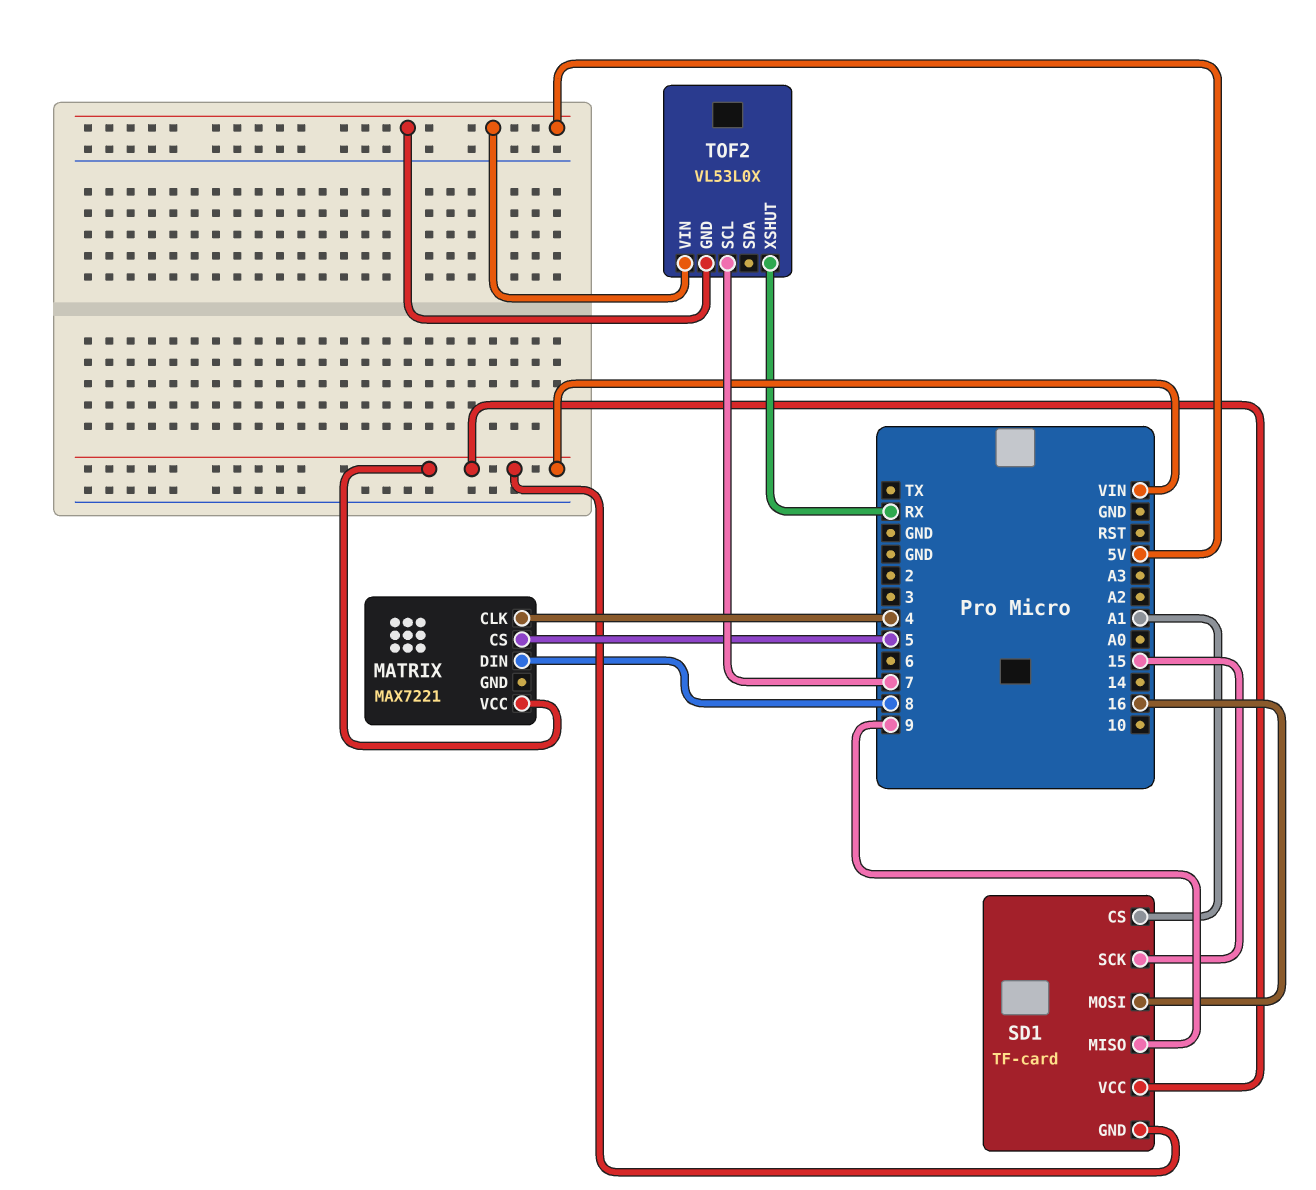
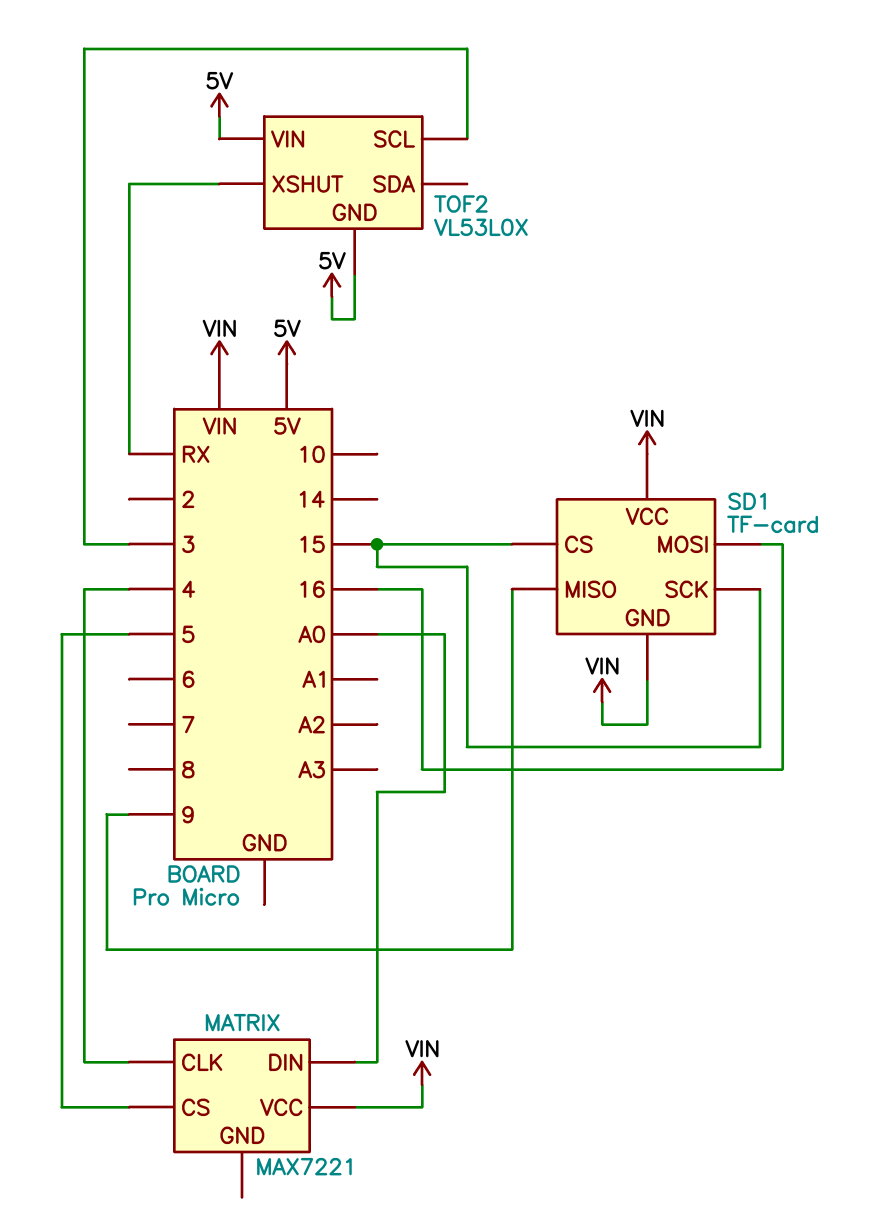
MATRIX pin DIN: 8 -> A0
SD1 pin CS: A1 -> 15
TOF2 pin SCL: 7 -> 3

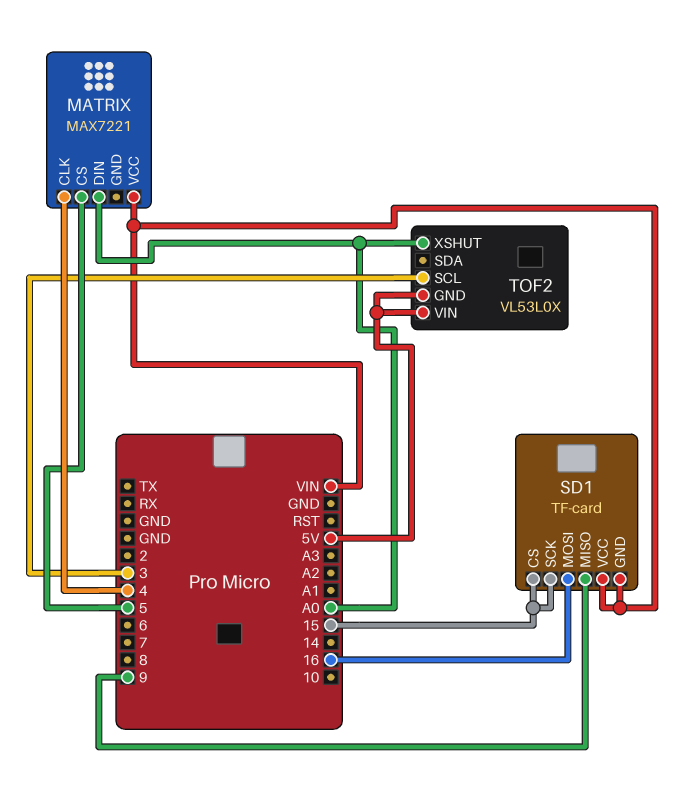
TOF2 pin XSHUT: RX -> A0

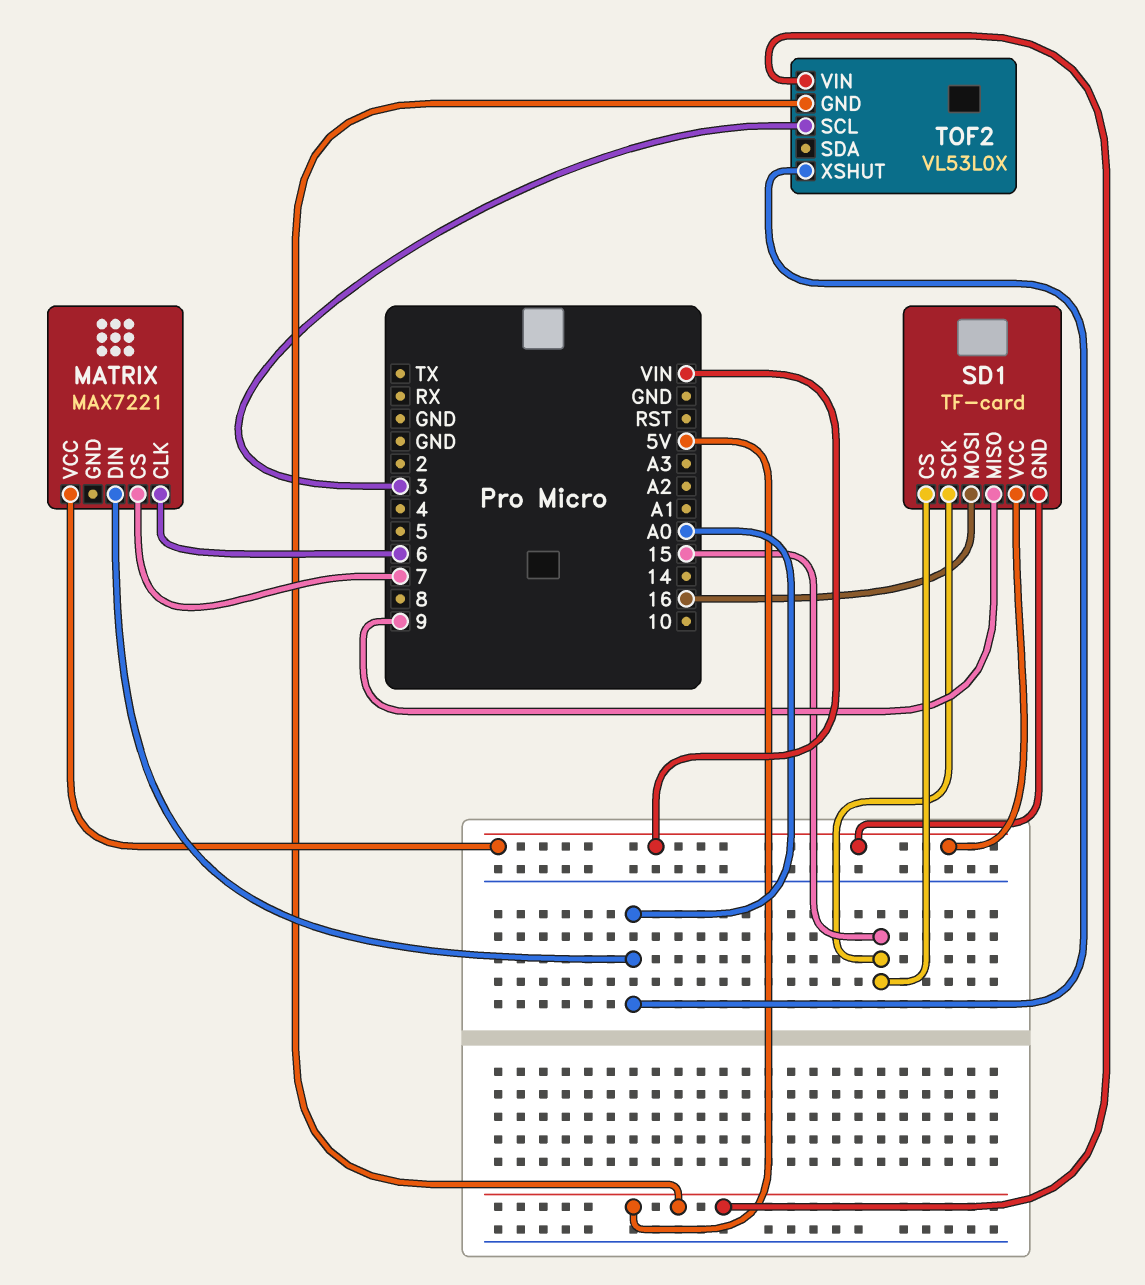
MATRIX pin CLK: 4 -> 6
MATRIX pin CS: 5 -> 7

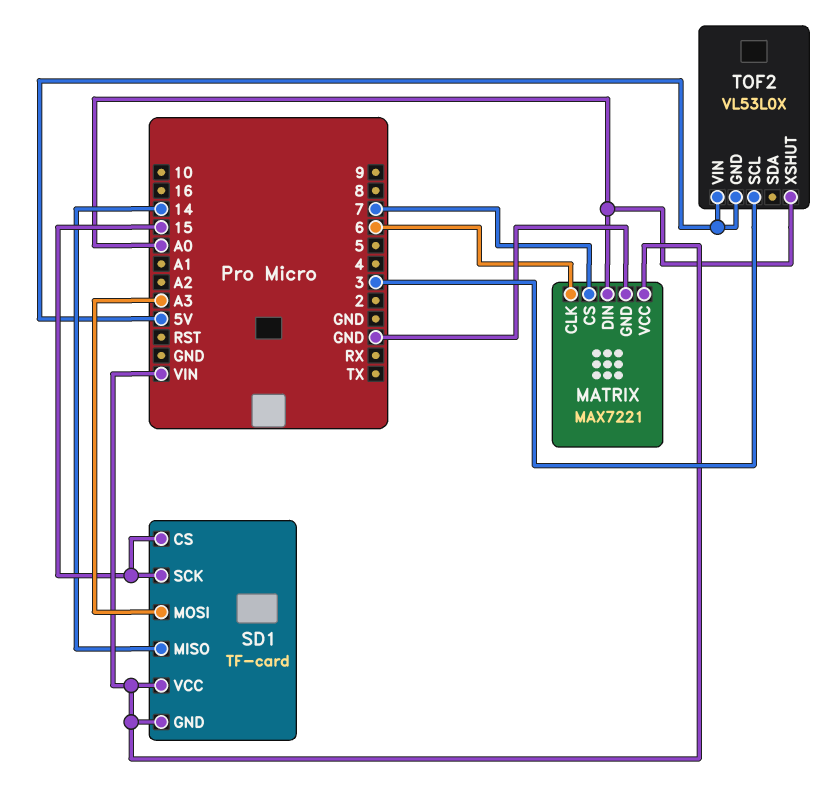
MATRIX pin GND: none -> GND
SD1 pin MISO: 9 -> 14
SD1 pin MOSI: 16 -> A3

